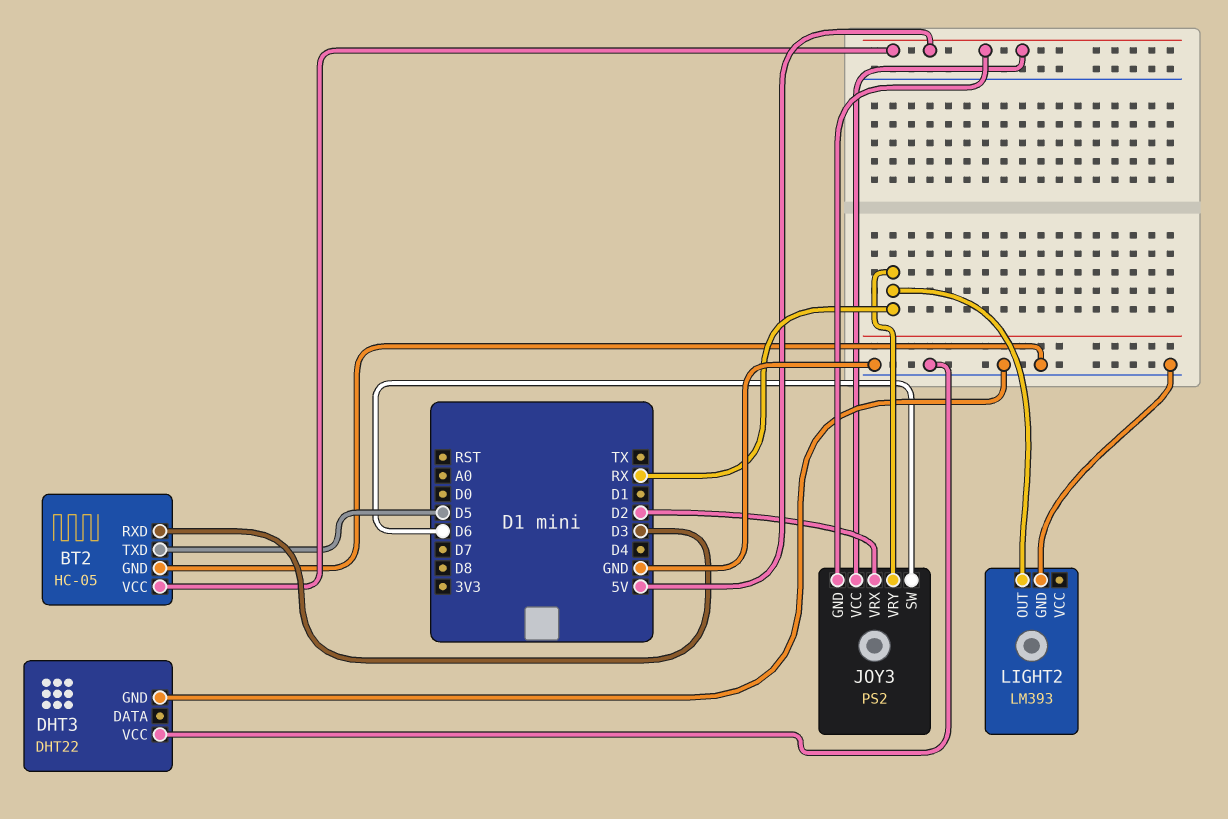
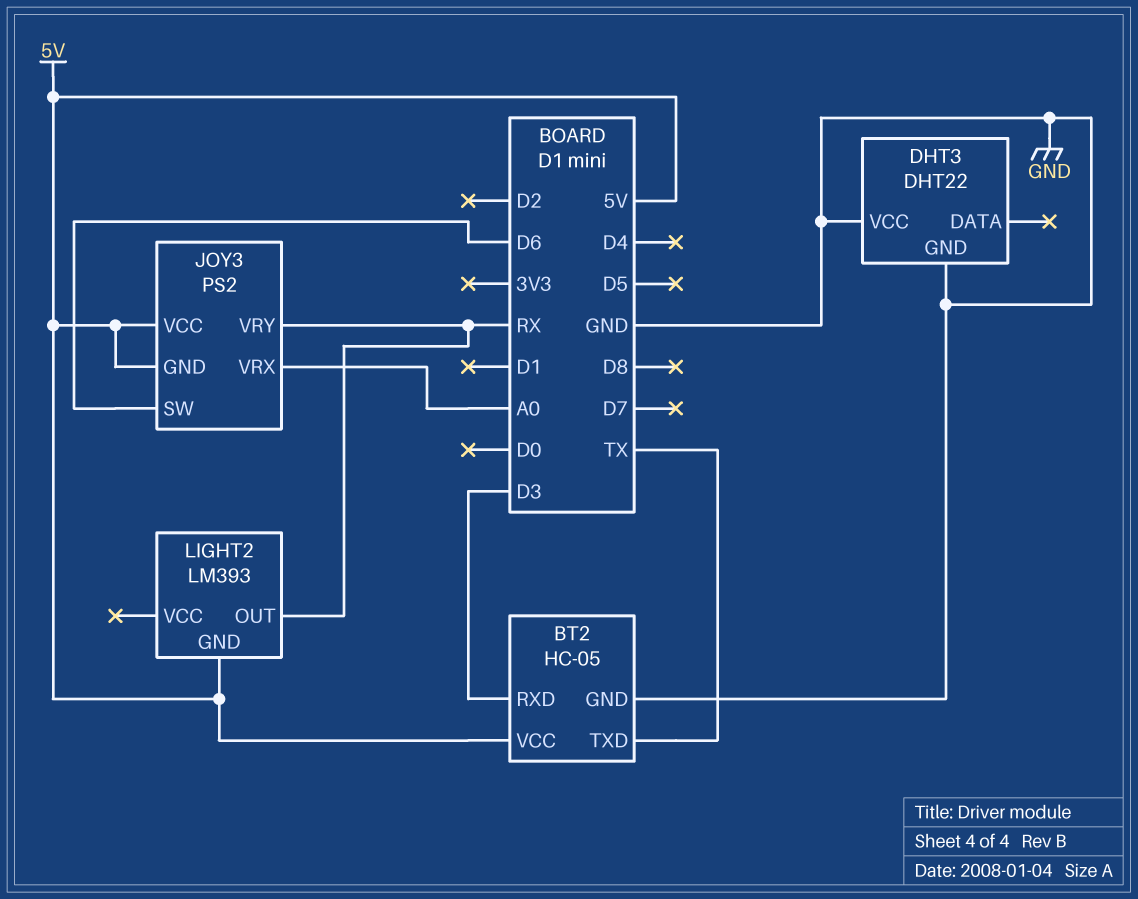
BT2 pin TXD: D5 -> TX
JOY3 pin VRX: D2 -> A0
LIGHT2 pin GND: GND -> 5V

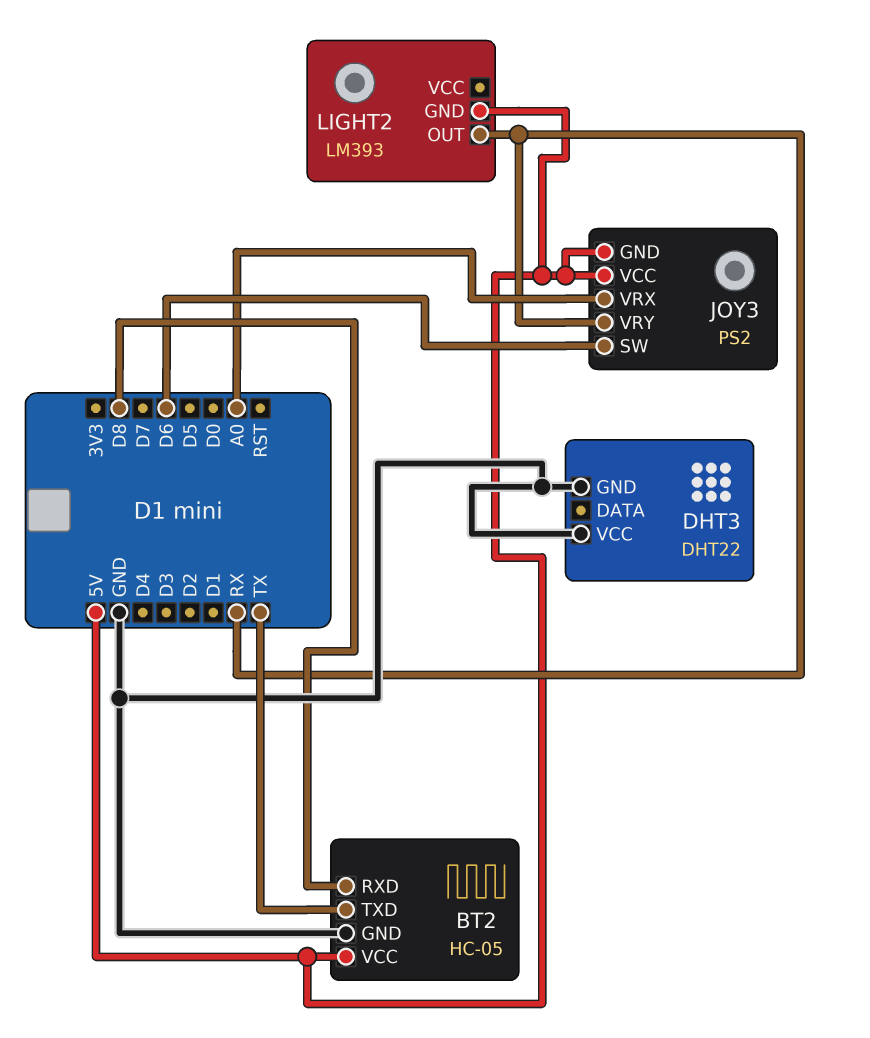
BT2 pin RXD: D3 -> D8

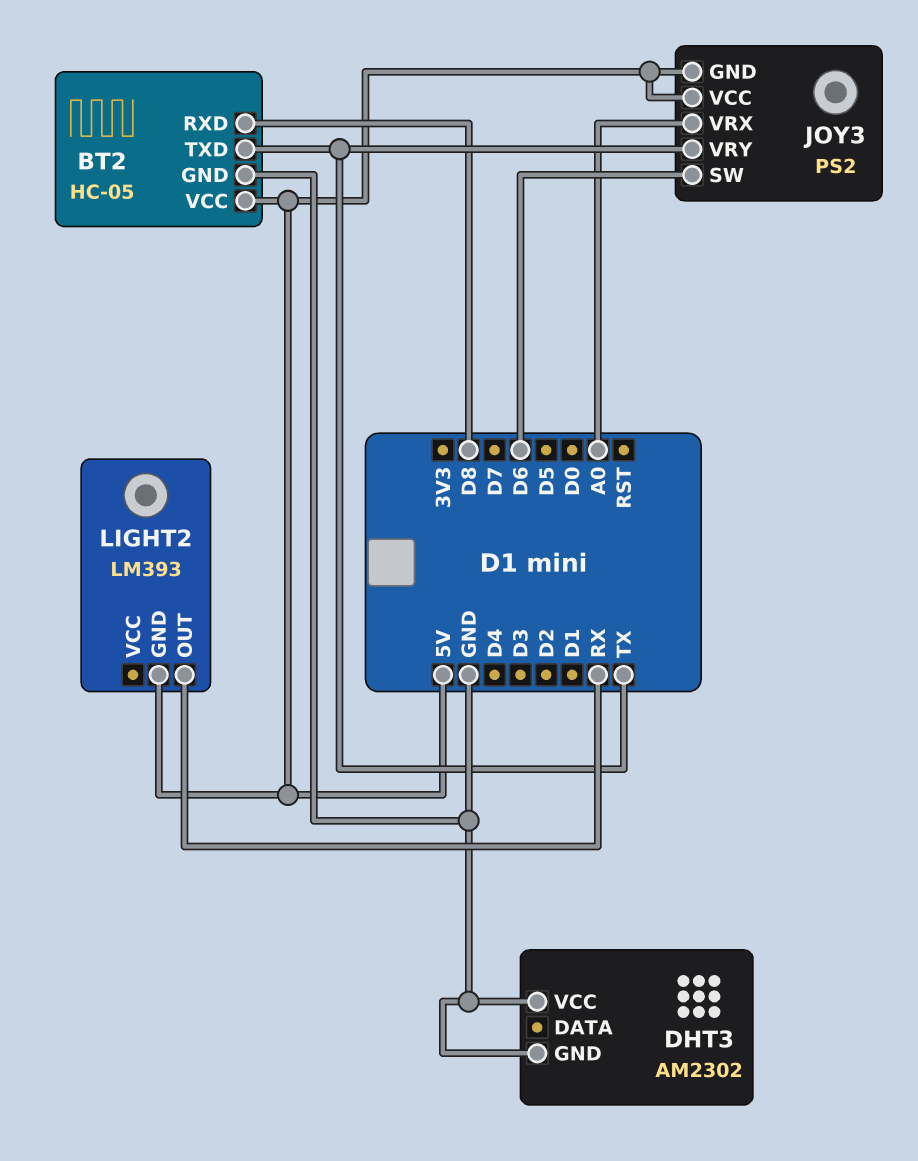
DHT3: DHT22 -> AM2302
JOY3 pin VRY: RX -> TX

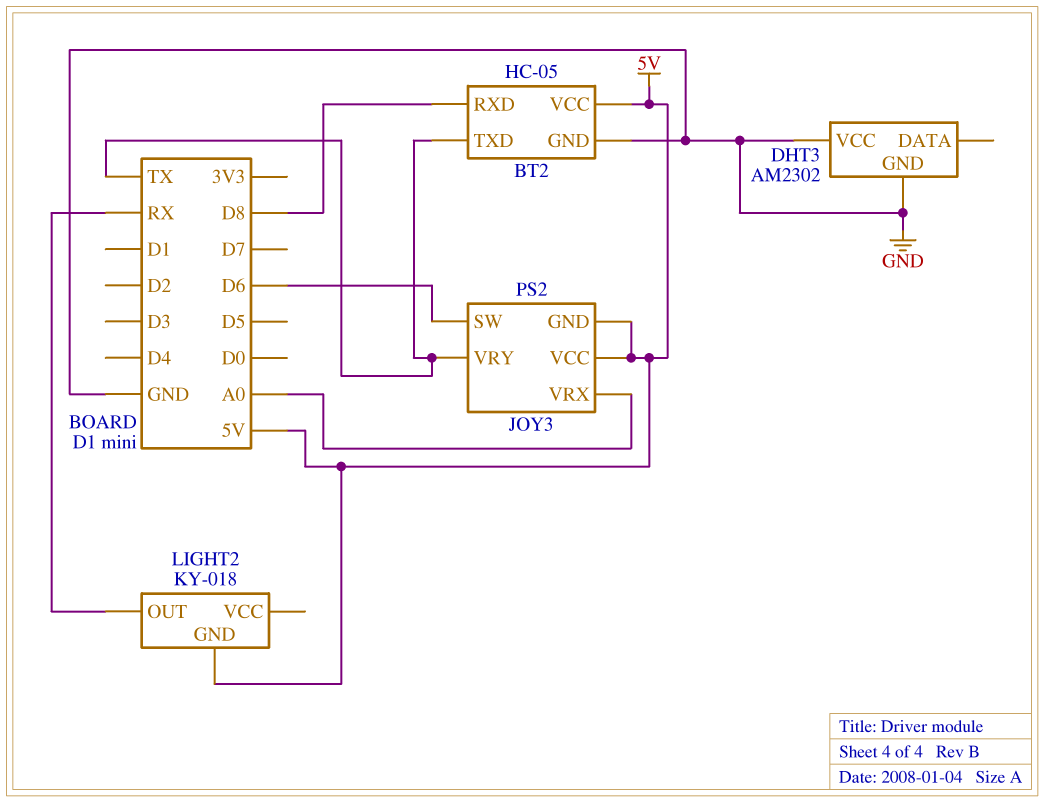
LIGHT2: LM393 -> KY-018

